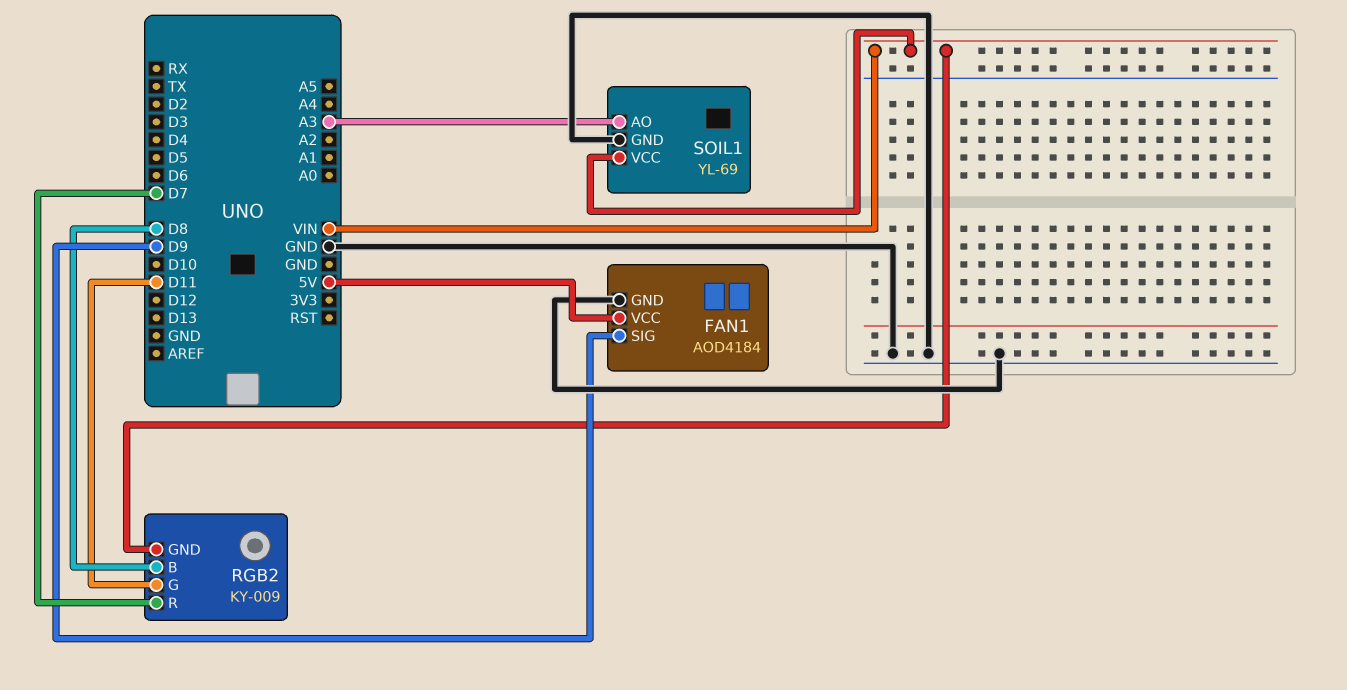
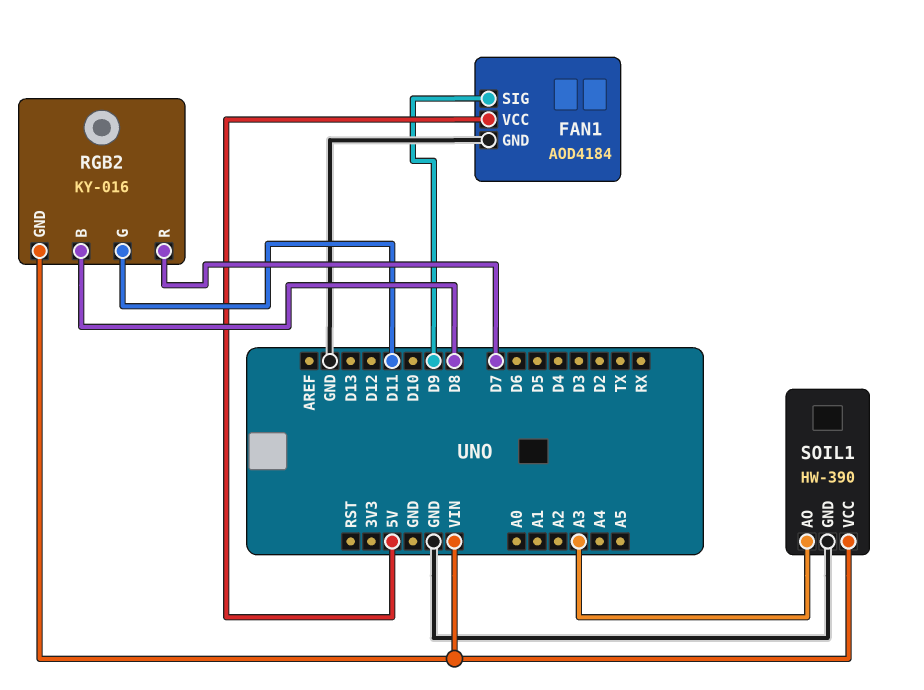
RGB2: KY-009 -> KY-016
SOIL1: YL-69 -> HW-390

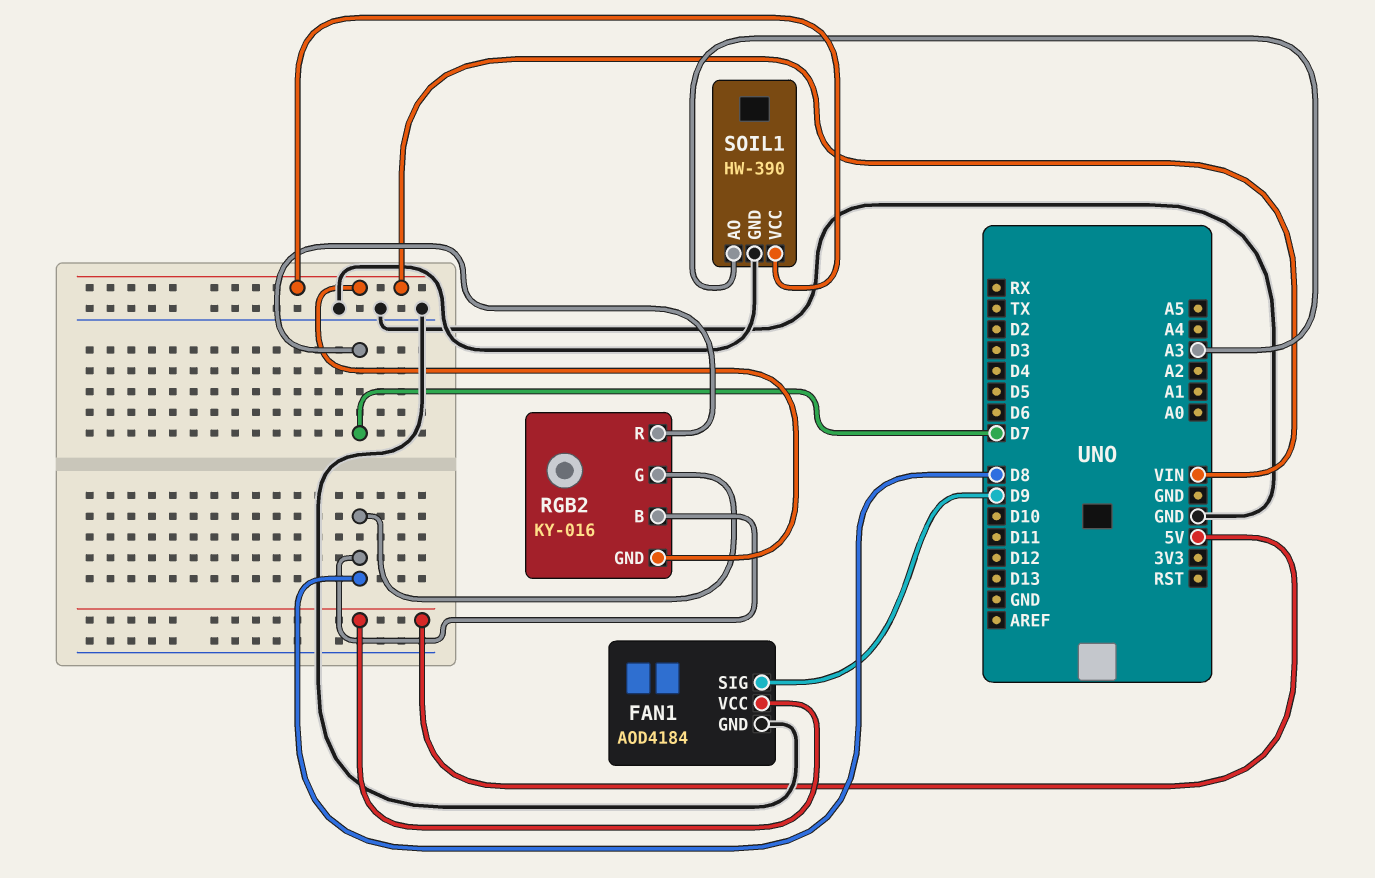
RGB2 pin G: D11 -> D8

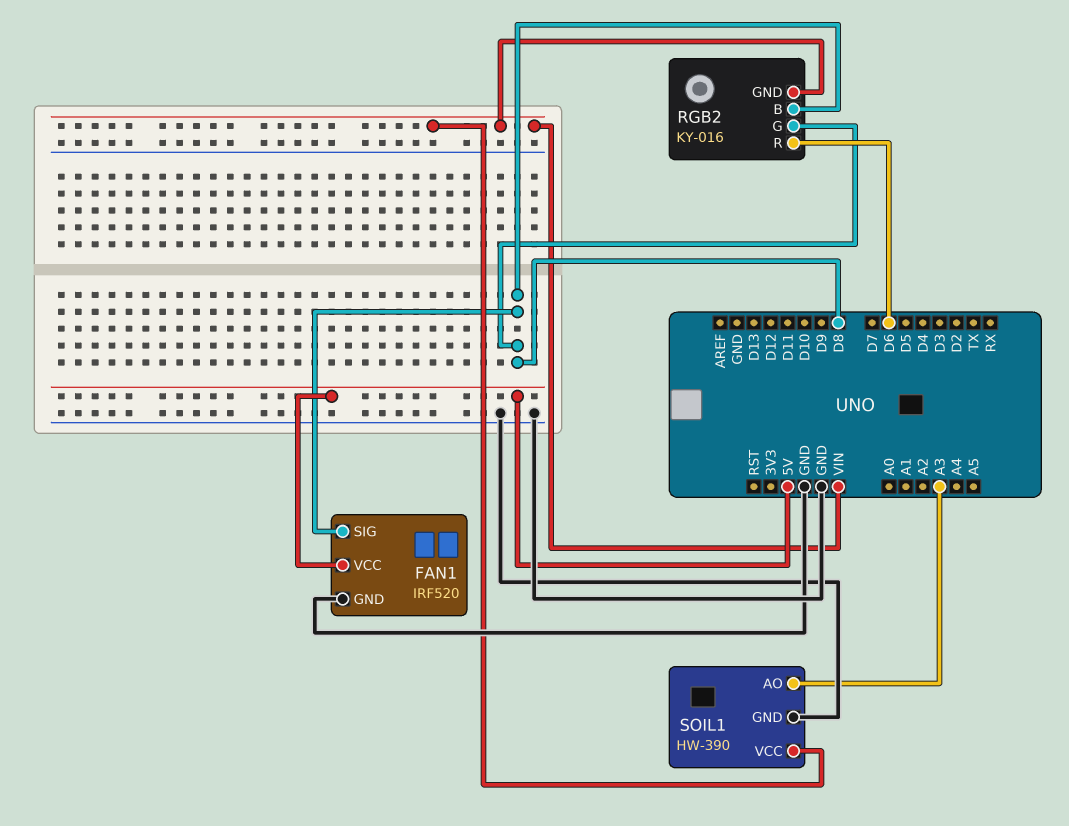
FAN1: AOD4184 -> IRF520
FAN1 pin SIG: D9 -> D8
RGB2 pin R: D7 -> D6

